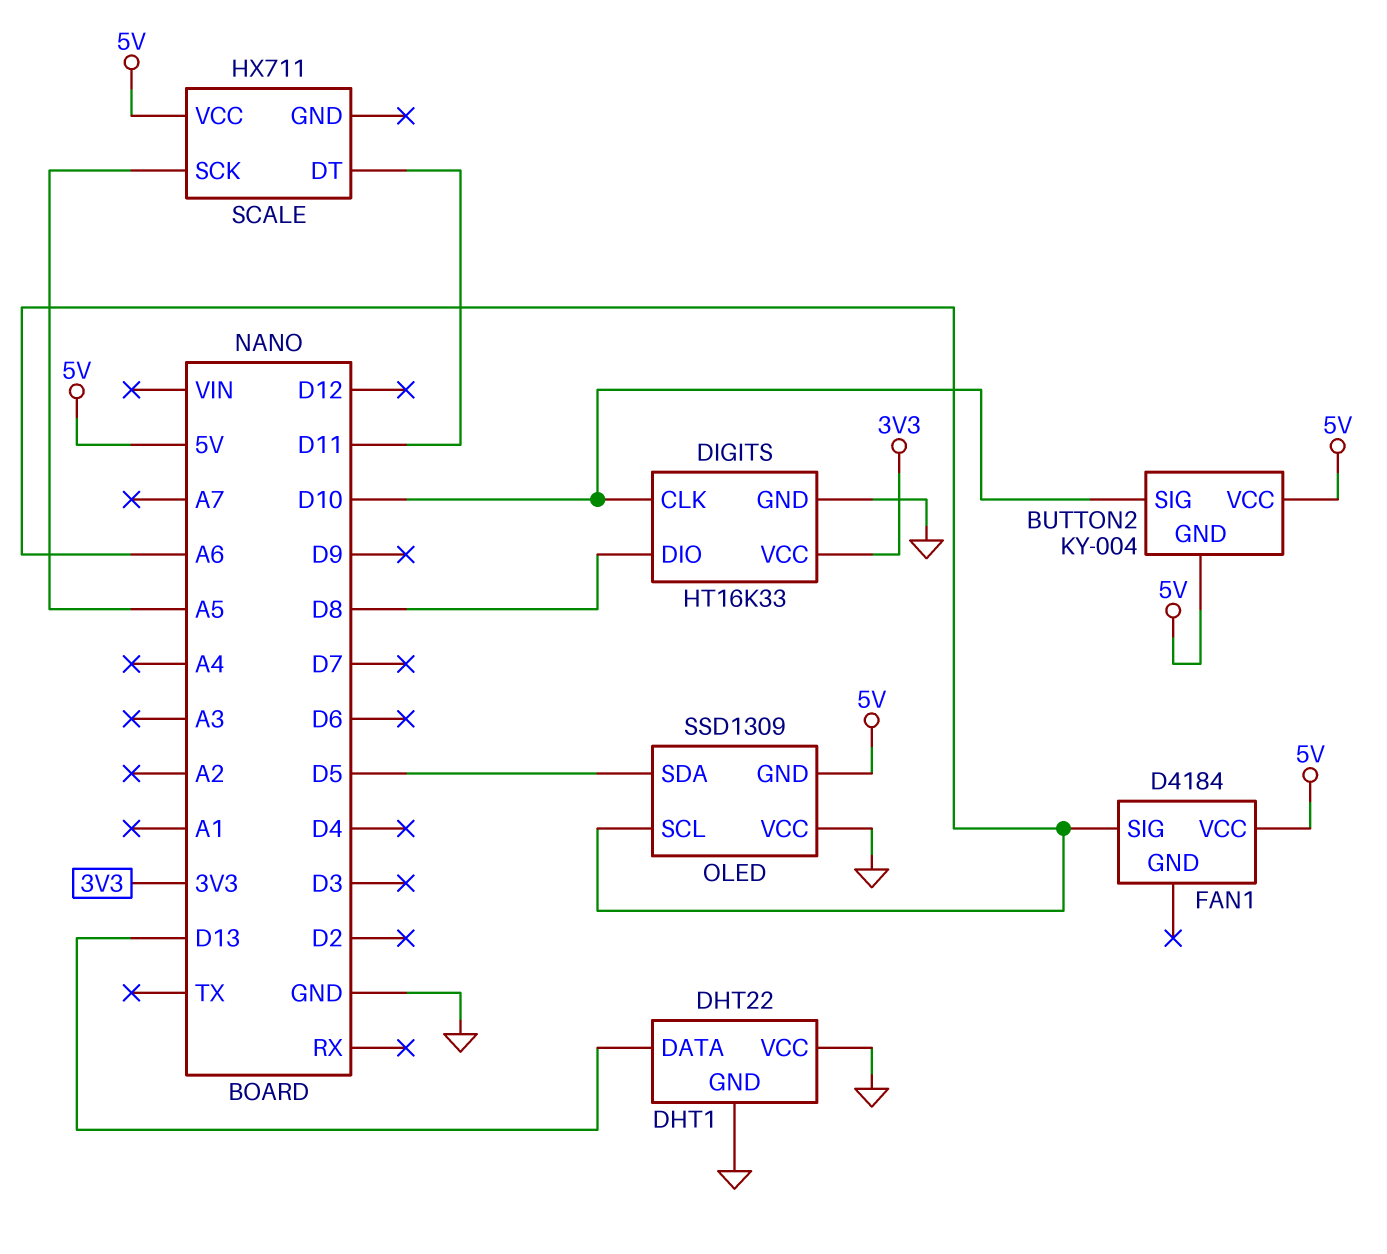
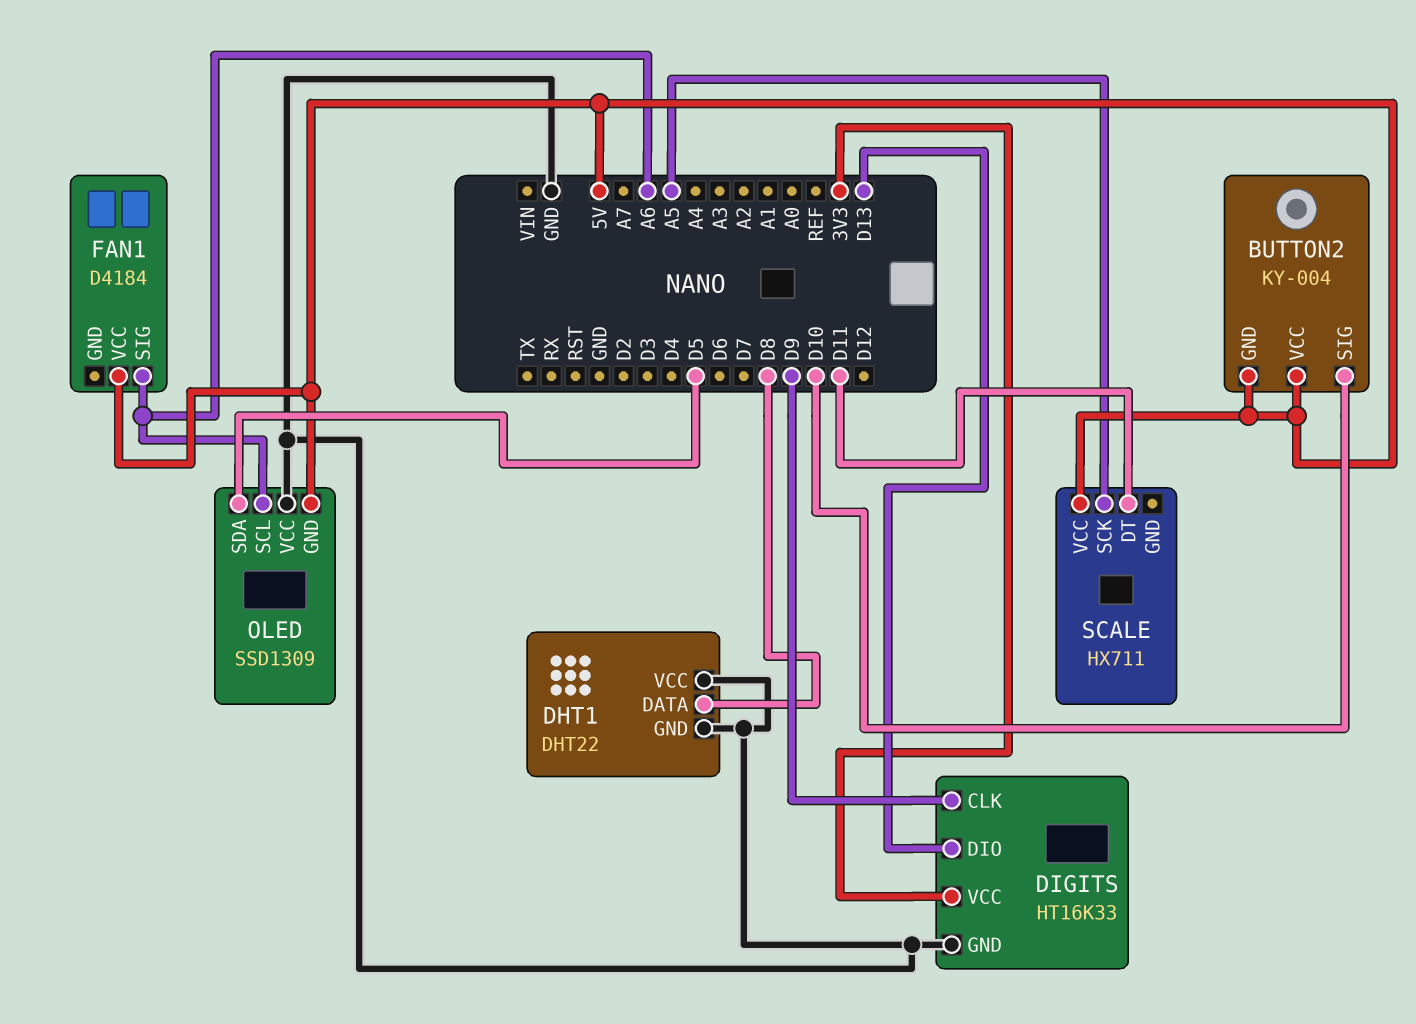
DHT1 pin DATA: D13 -> D8
DIGITS pin CLK: D10 -> D9
DIGITS pin DIO: D8 -> D13

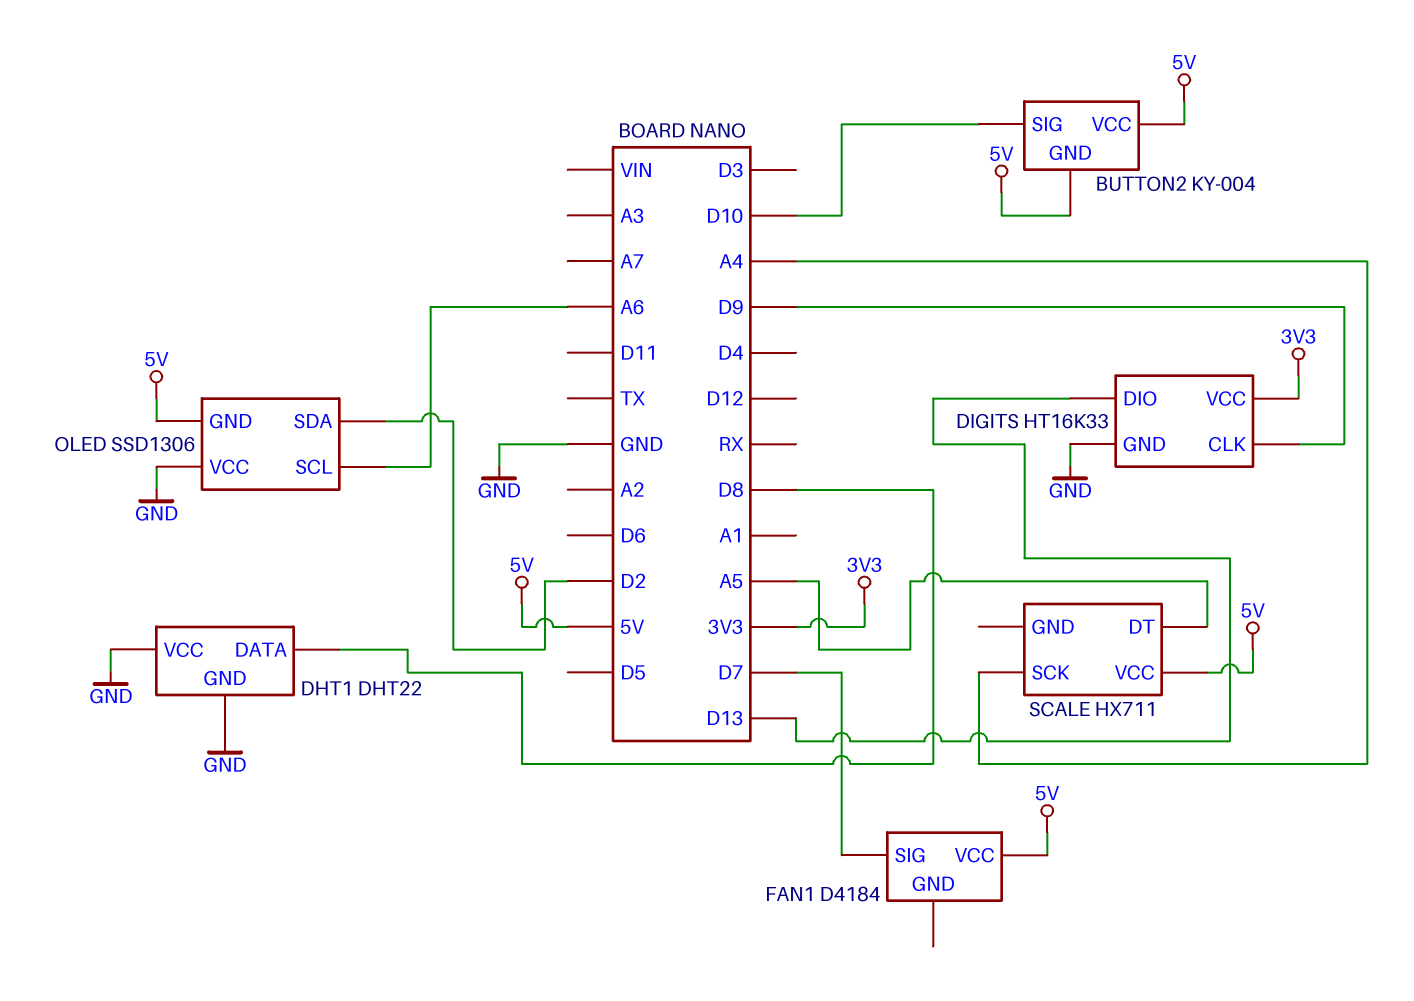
FAN1 pin SIG: A6 -> D7
OLED: SSD1309 -> SSD1306
OLED pin SDA: D5 -> D2
SCALE pin DT: D11 -> A5
SCALE pin SCK: A5 -> A4

